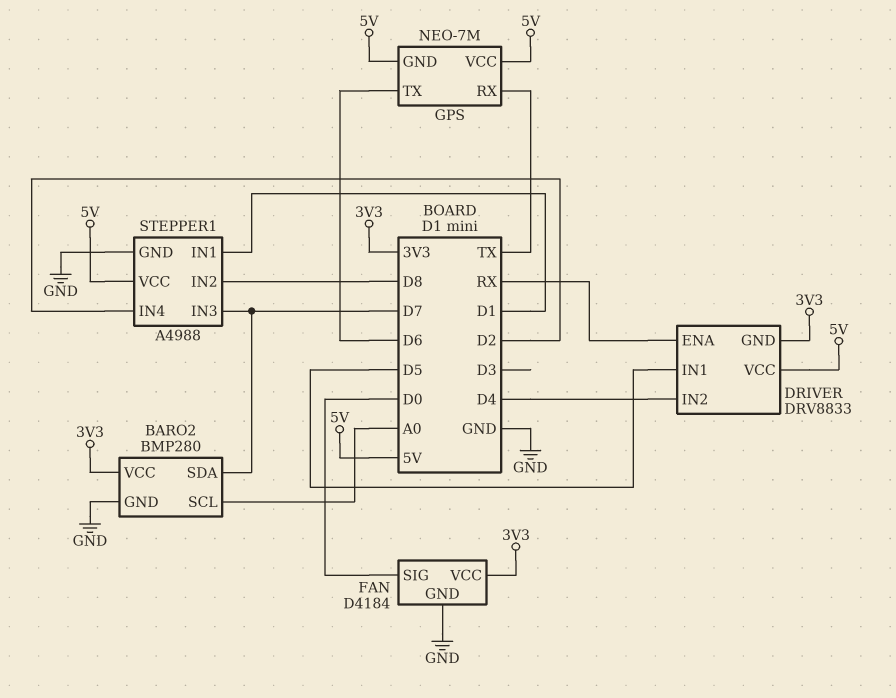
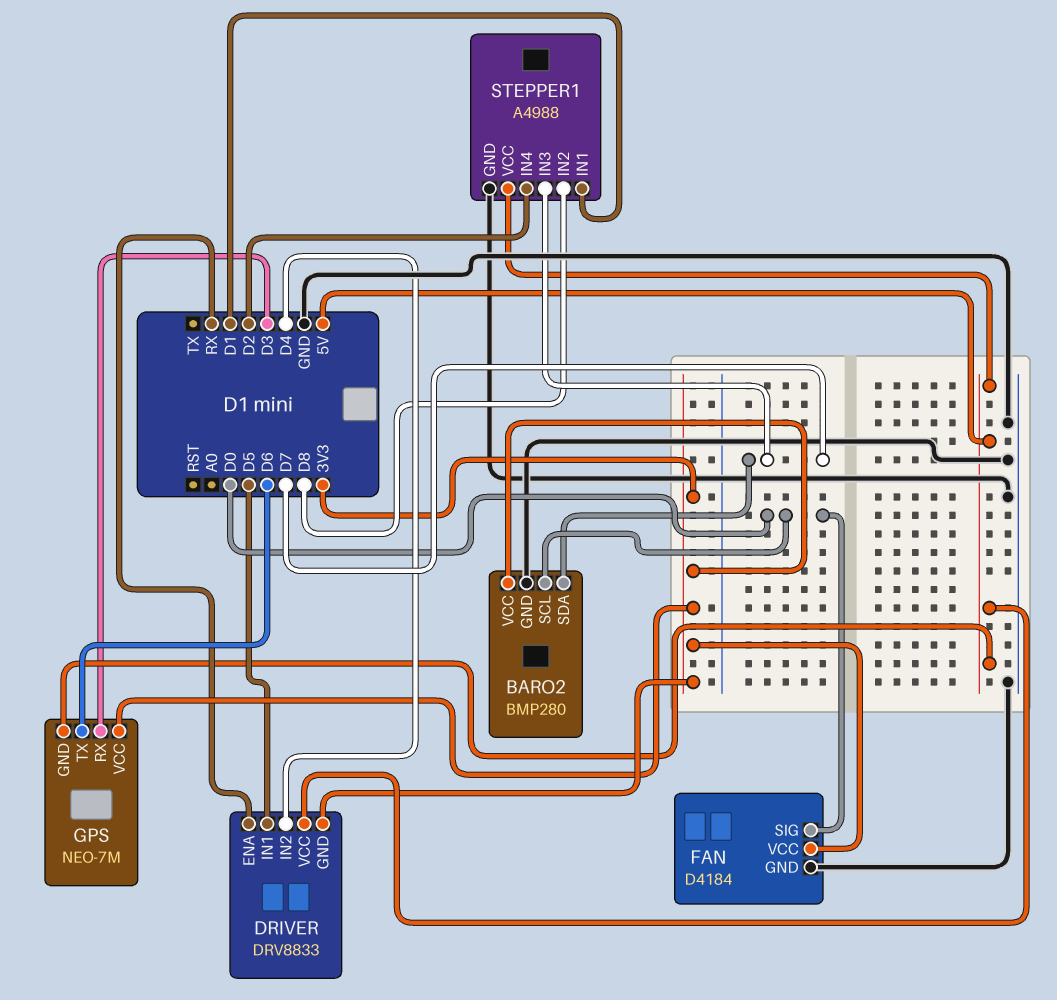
BARO2 pin SCL: A0 -> D0
GPS pin RX: TX -> D3
GPS pin VCC: 5V -> 3V3

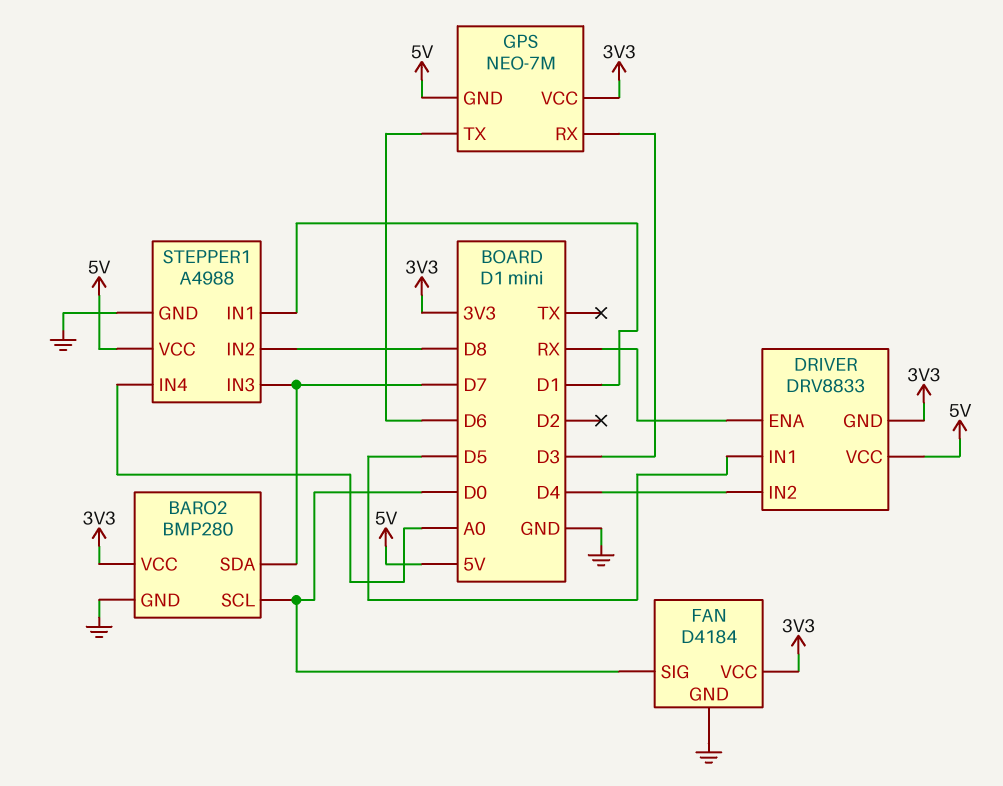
STEPPER1 pin IN4: D2 -> A0

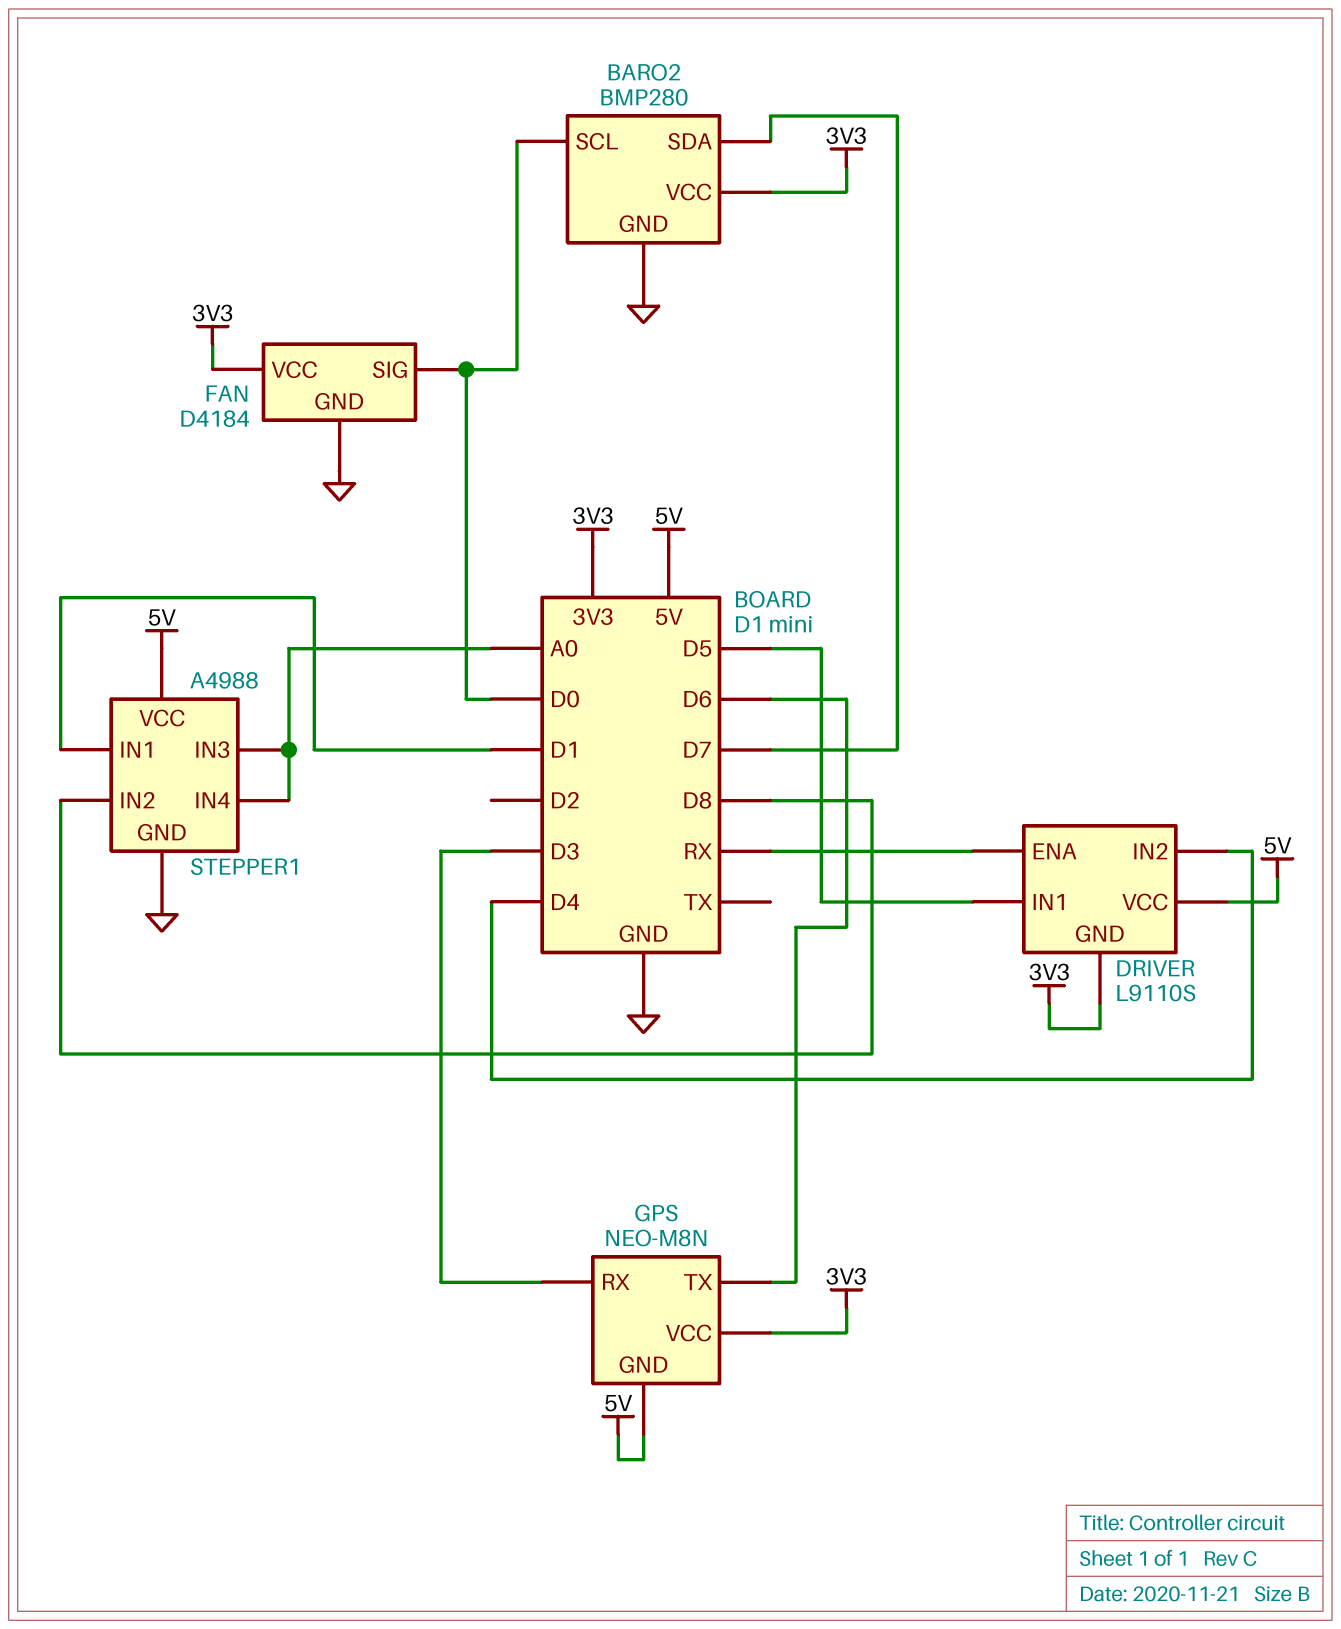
DRIVER: DRV8833 -> L9110S
GPS: NEO-7M -> NEO-M8N
STEPPER1 pin IN3: D7 -> A0

